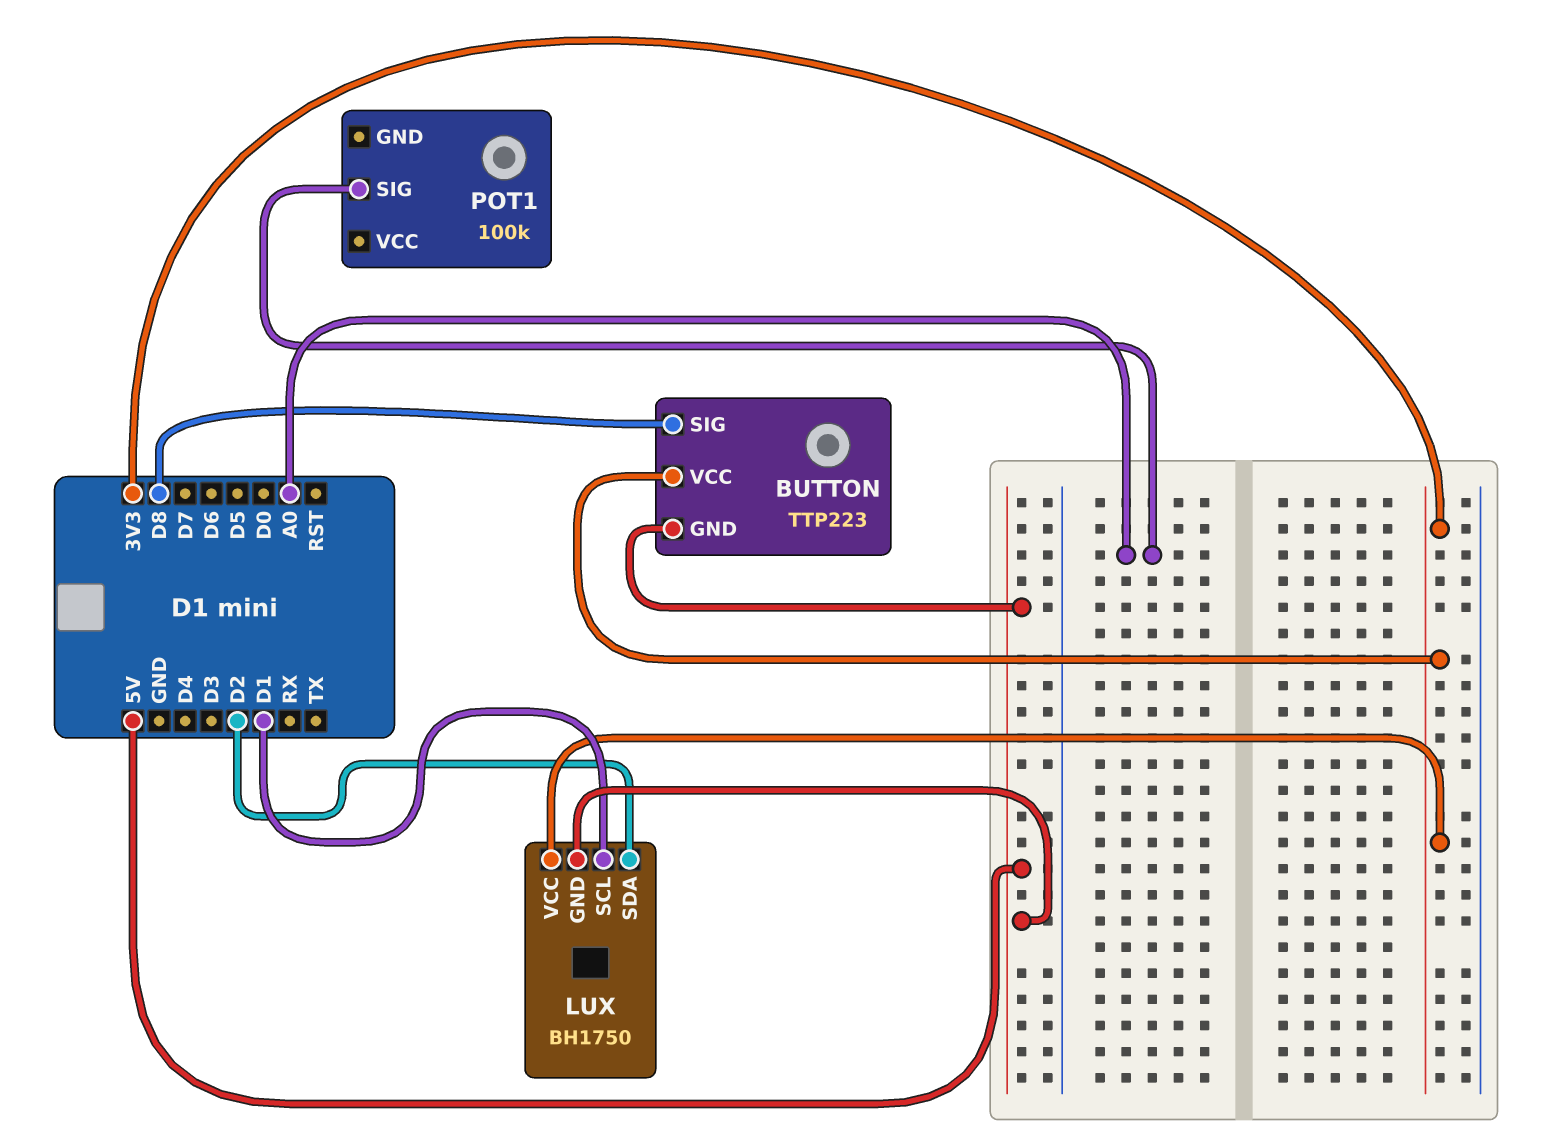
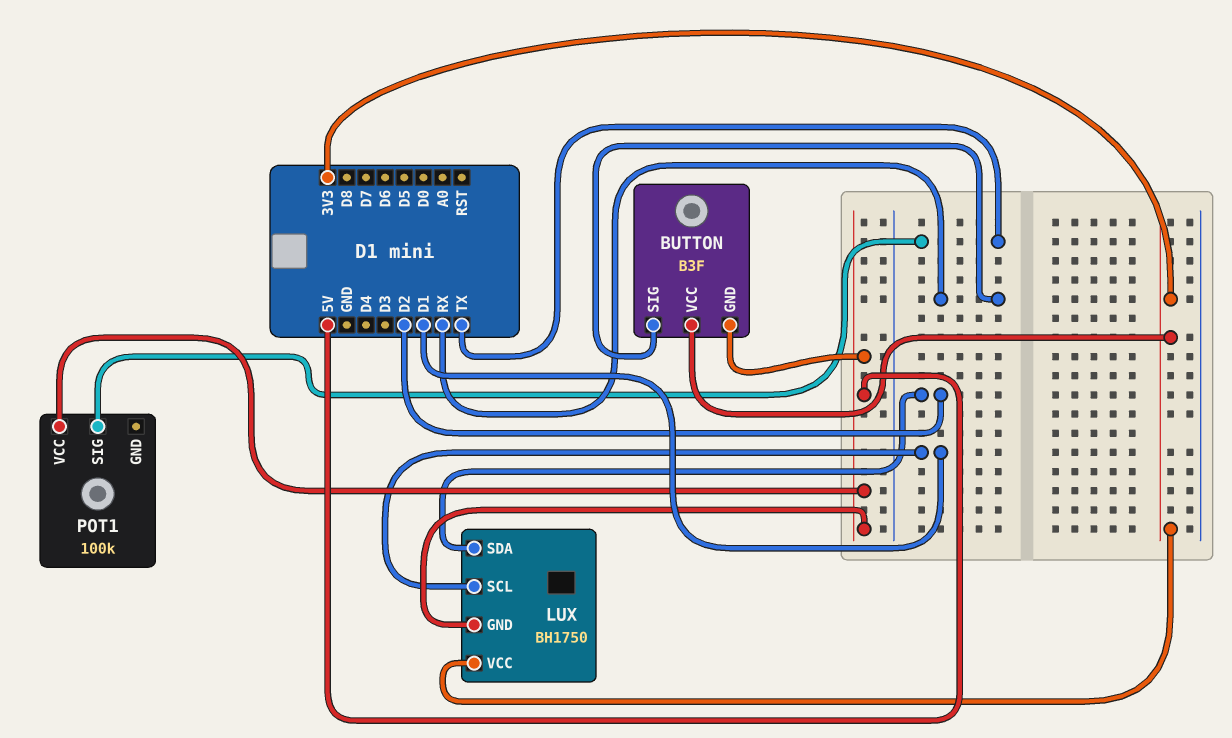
BUTTON: TTP223 -> B3F
BUTTON pin SIG: D8 -> RX
POT1 pin SIG: A0 -> TX
POT1 pin VCC: none -> 5V

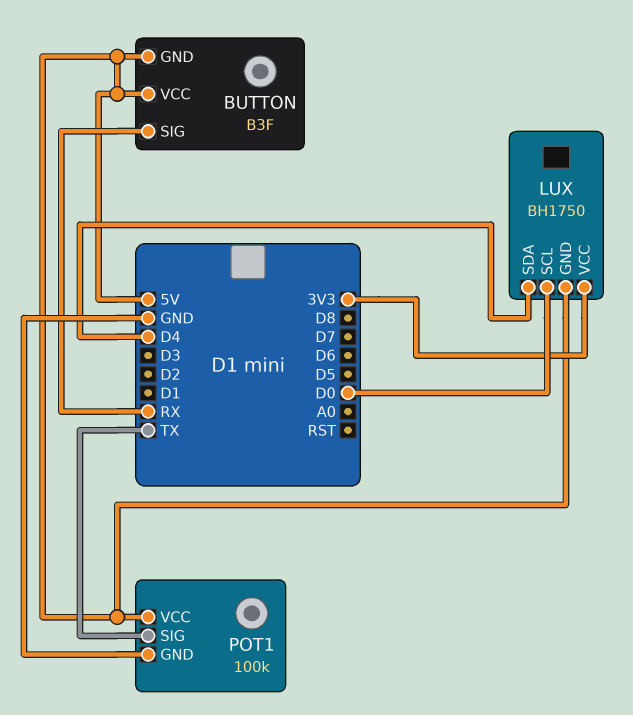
BUTTON pin VCC: 3V3 -> 5V
LUX pin SCL: D1 -> D0
LUX pin SDA: D2 -> D4
POT1 pin GND: none -> GND

